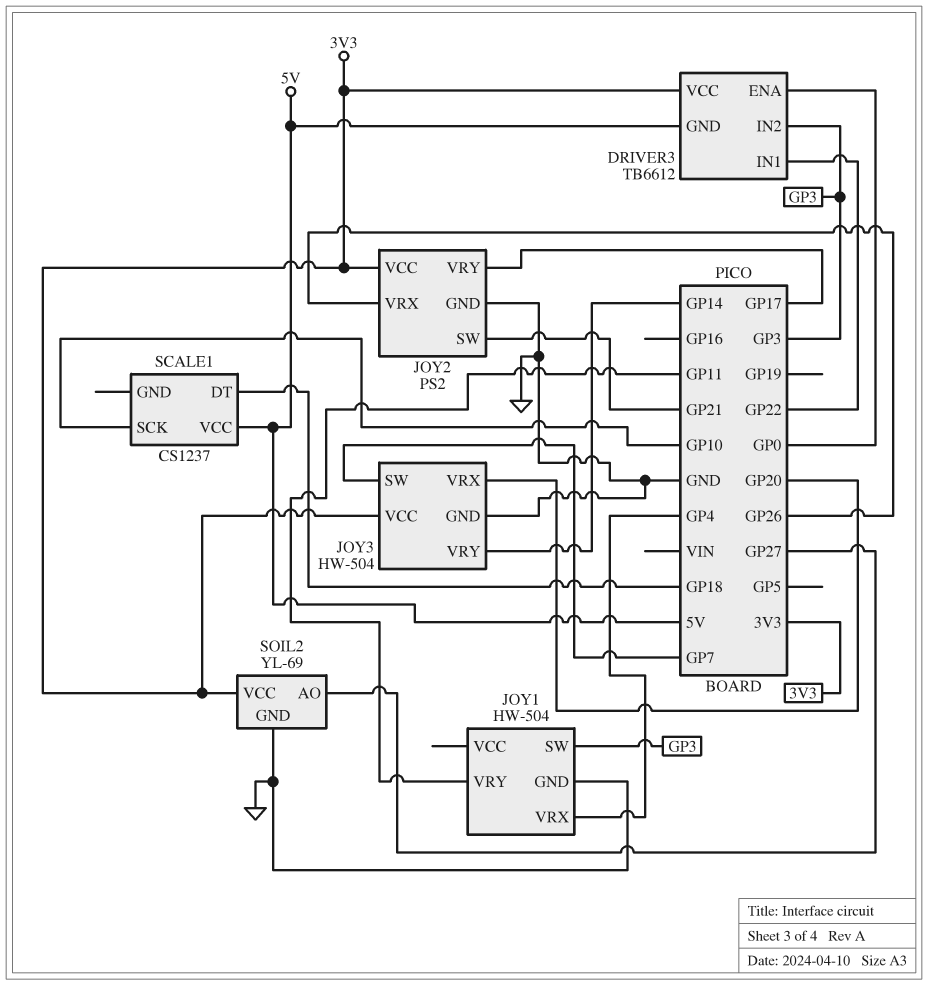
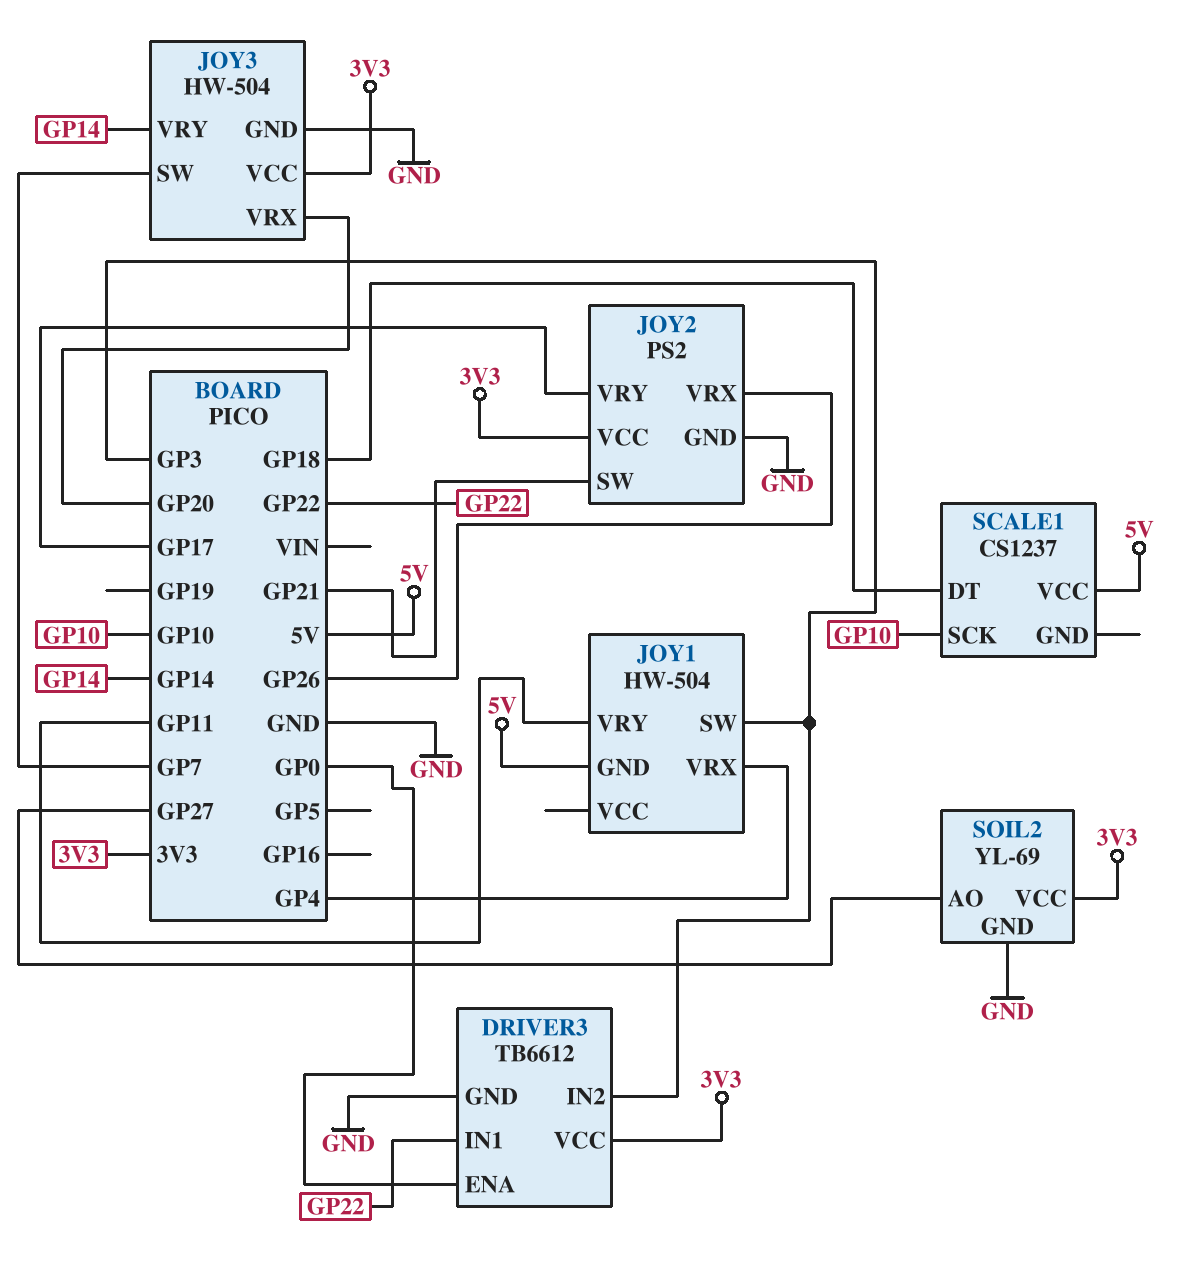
DRIVER3 pin GND: 5V -> GND
JOY1 pin GND: GND -> 5V

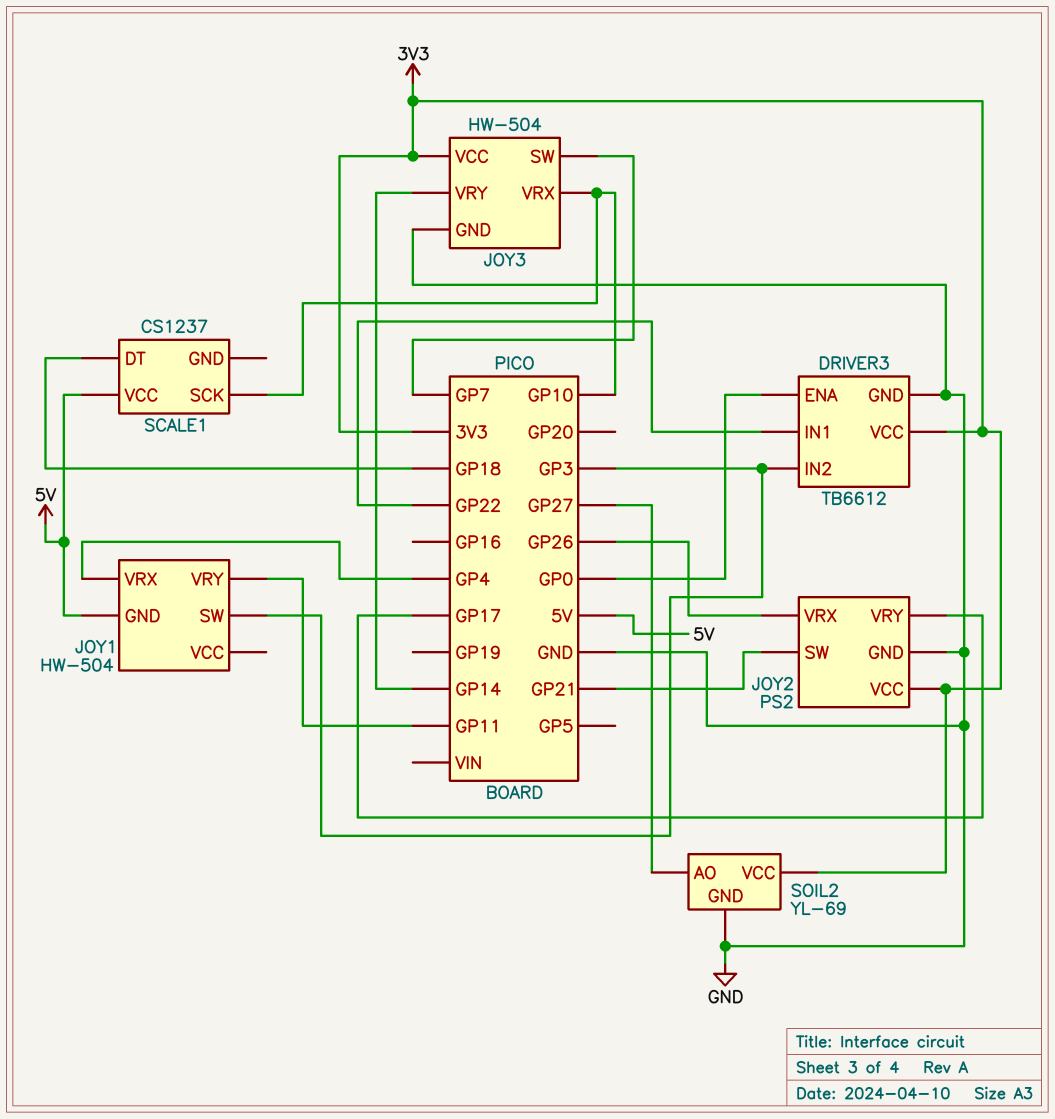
JOY3 pin VRX: GP20 -> GP10

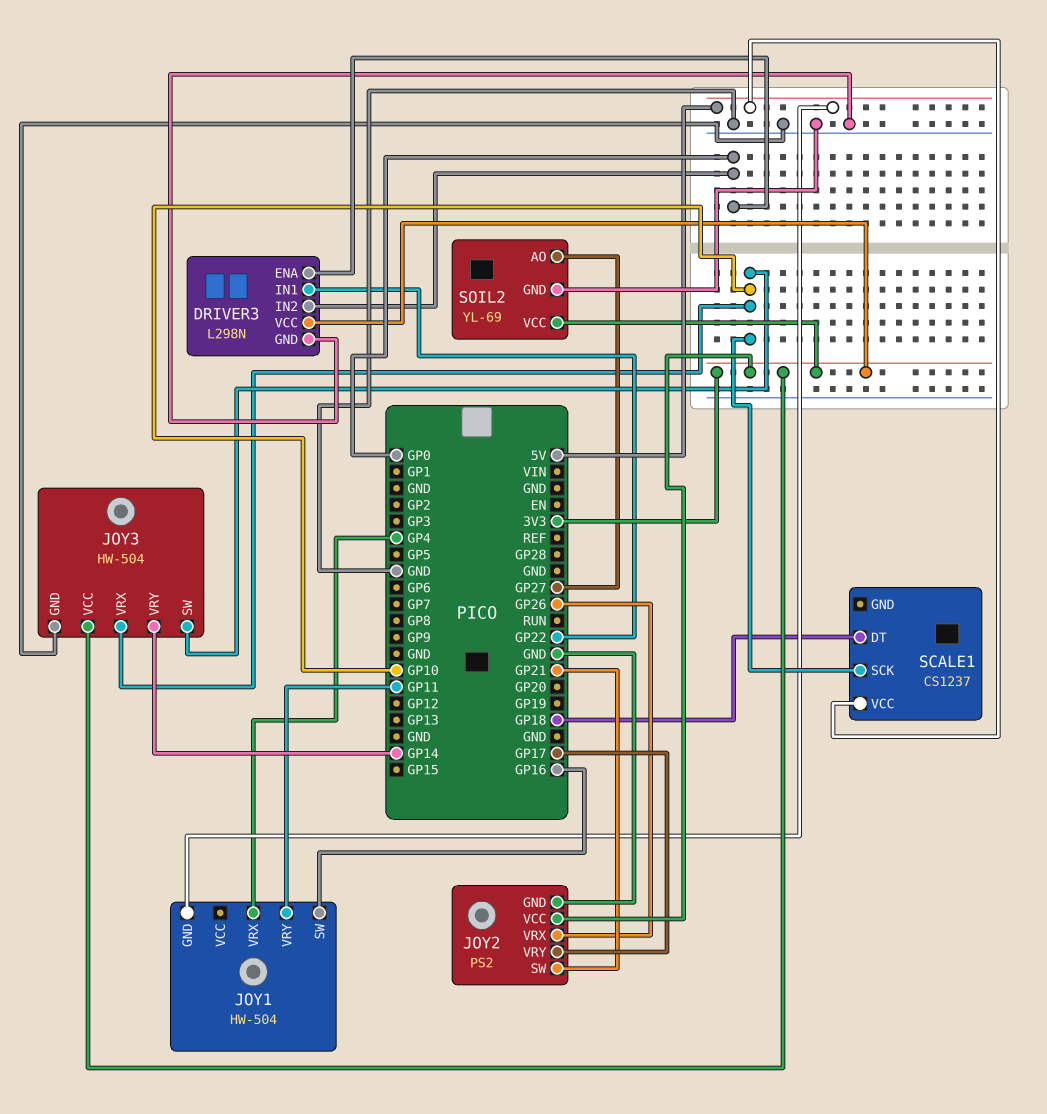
DRIVER3: TB6612 -> L298N
DRIVER3 pin IN2: GP3 -> GP0
JOY1 pin SW: GP3 -> GP16
JOY3 pin SW: GP7 -> GP10

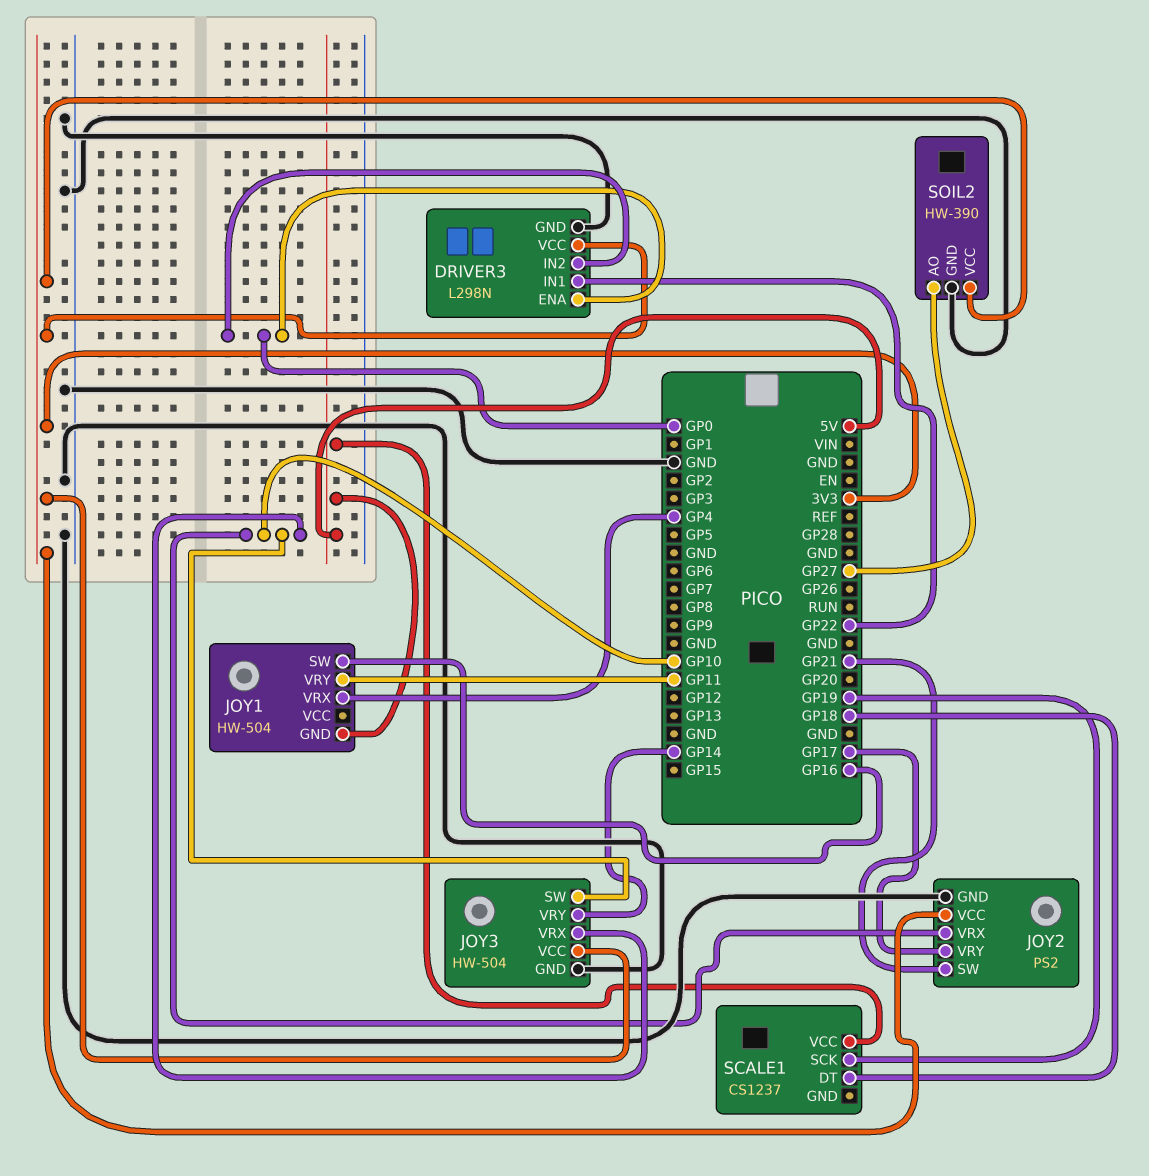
JOY2 pin VRX: GP26 -> GP10
SCALE1 pin SCK: GP10 -> GP19
SOIL2: YL-69 -> HW-390

